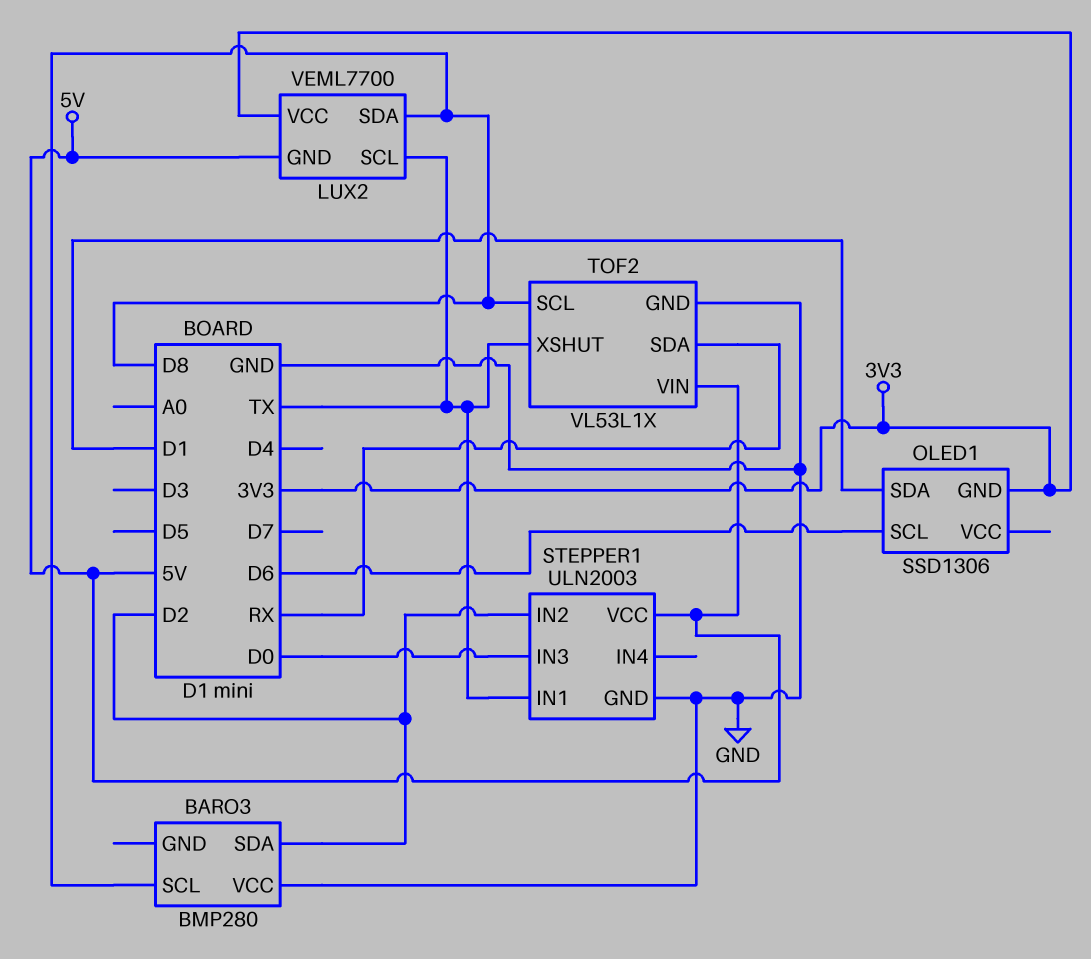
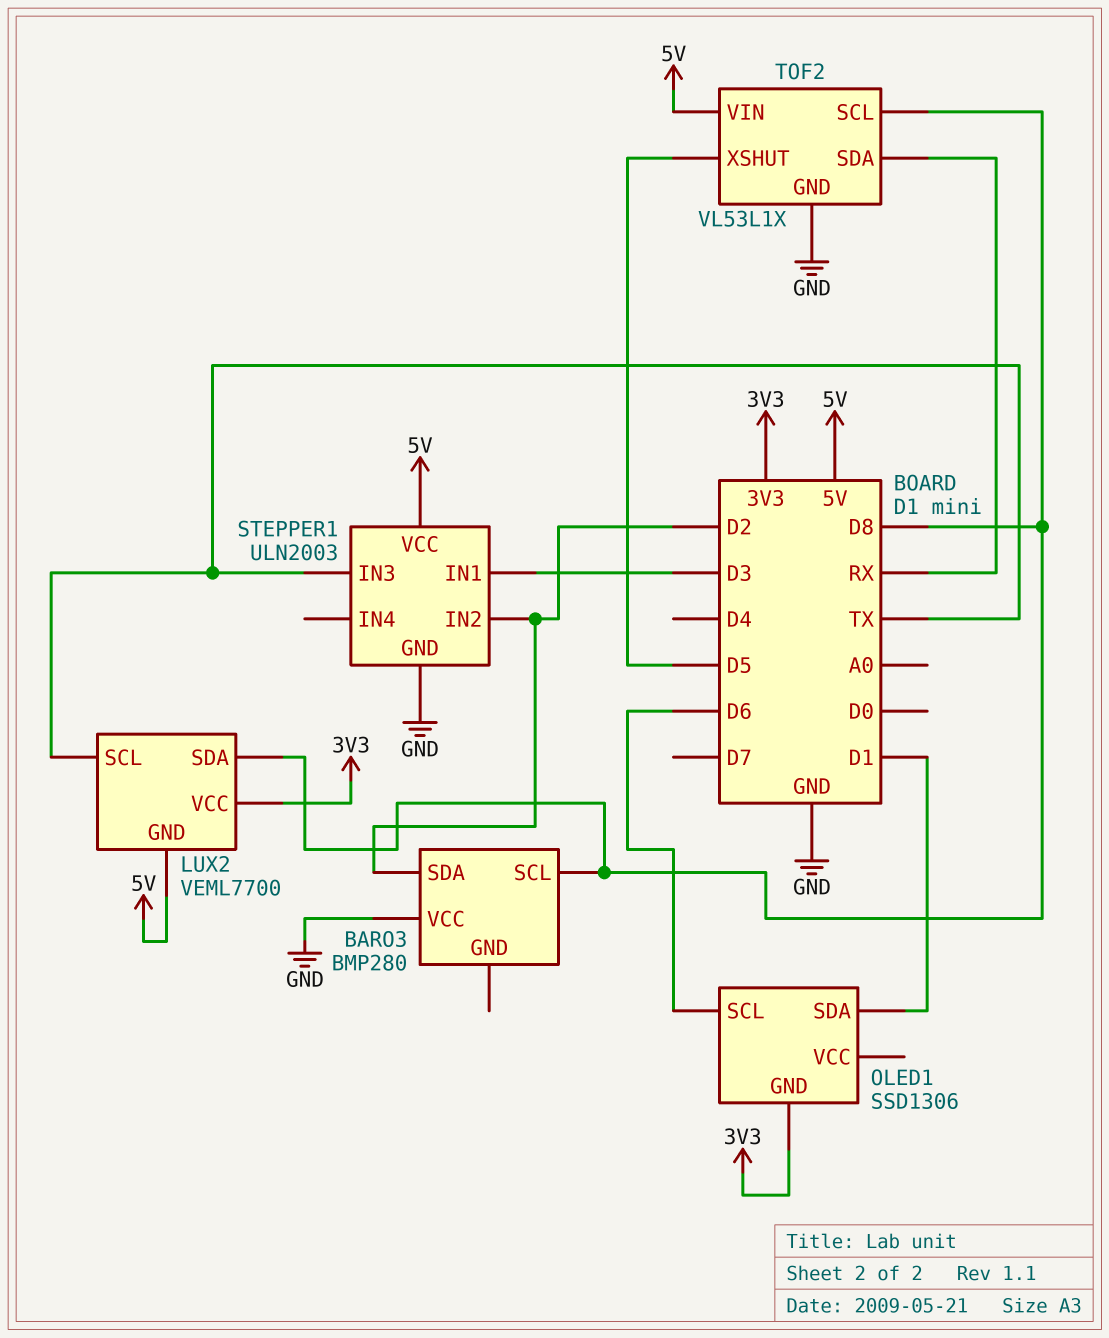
STEPPER1 pin IN1: TX -> D3
STEPPER1 pin IN3: D0 -> TX
TOF2 pin XSHUT: TX -> D5

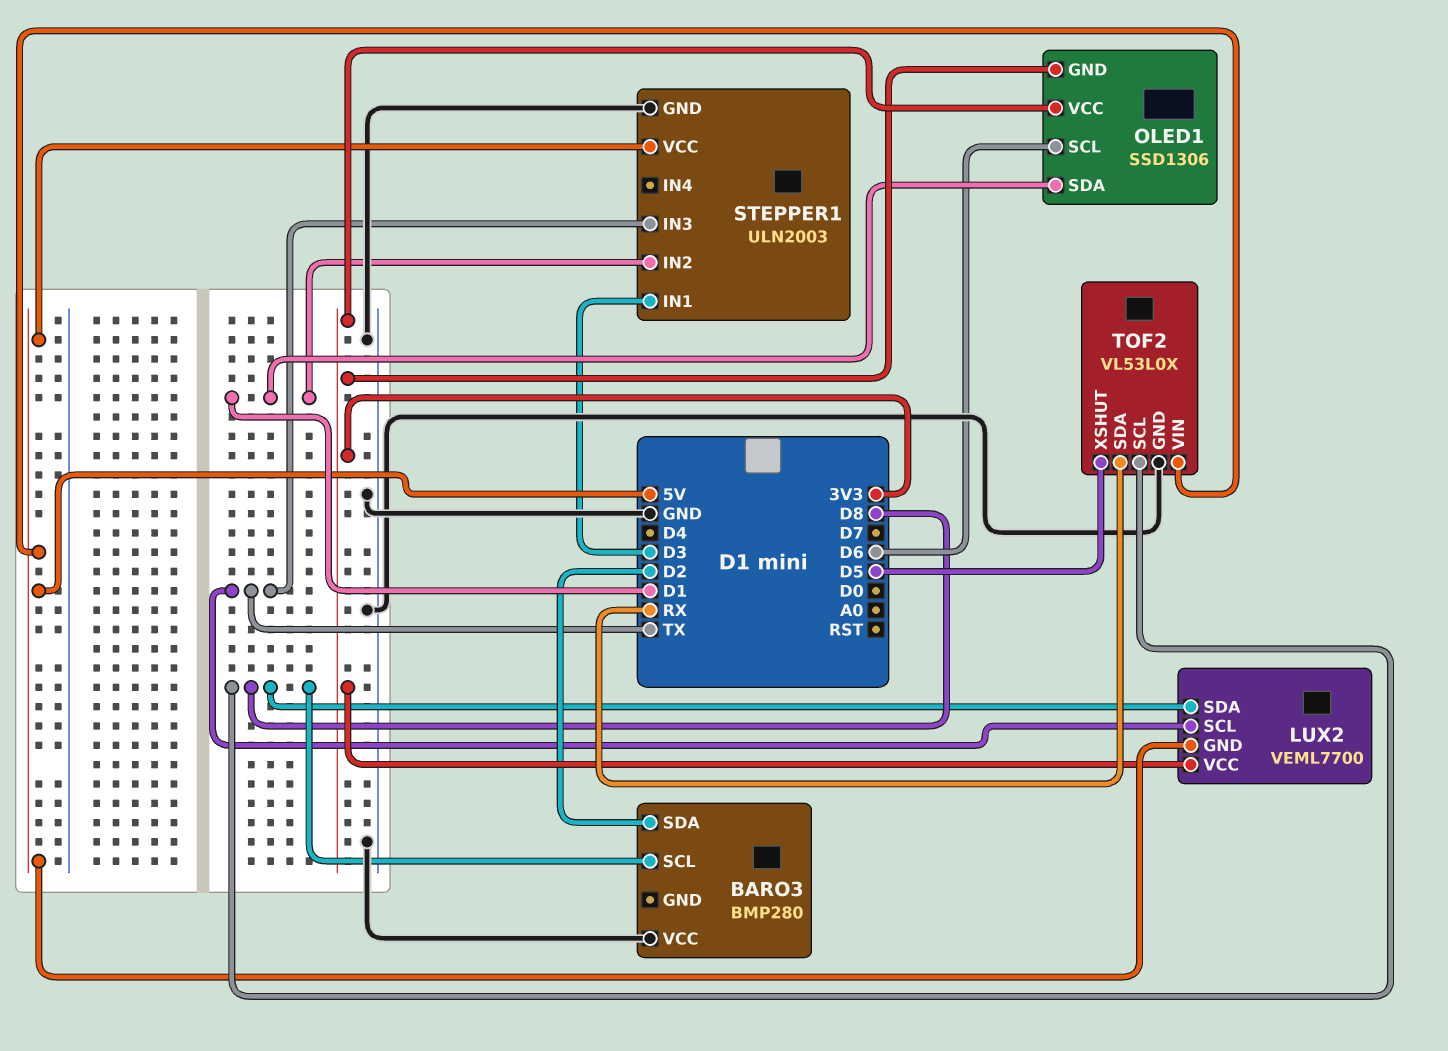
OLED1 pin VCC: none -> 3V3
STEPPER1 pin IN2: D2 -> D1
TOF2: VL53L1X -> VL53L0X

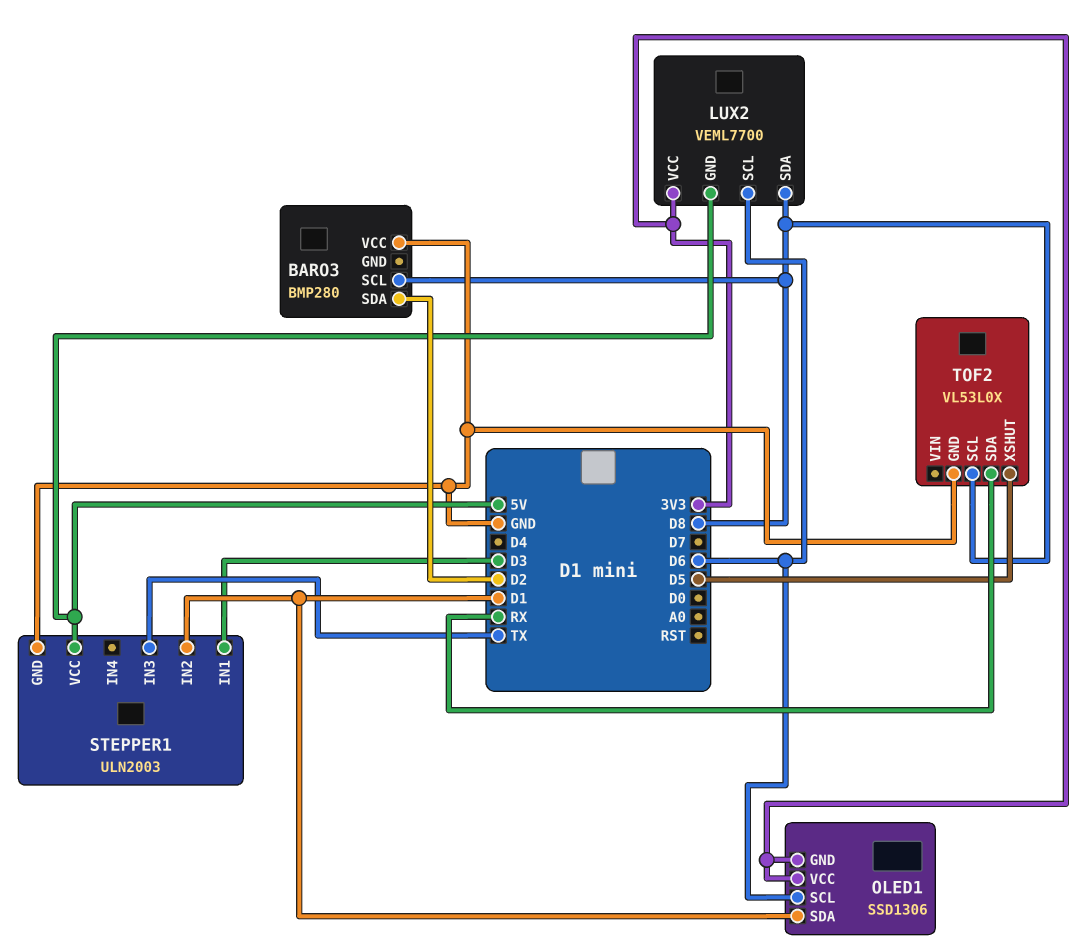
LUX2 pin SCL: TX -> D6
TOF2 pin VIN: 5V -> none

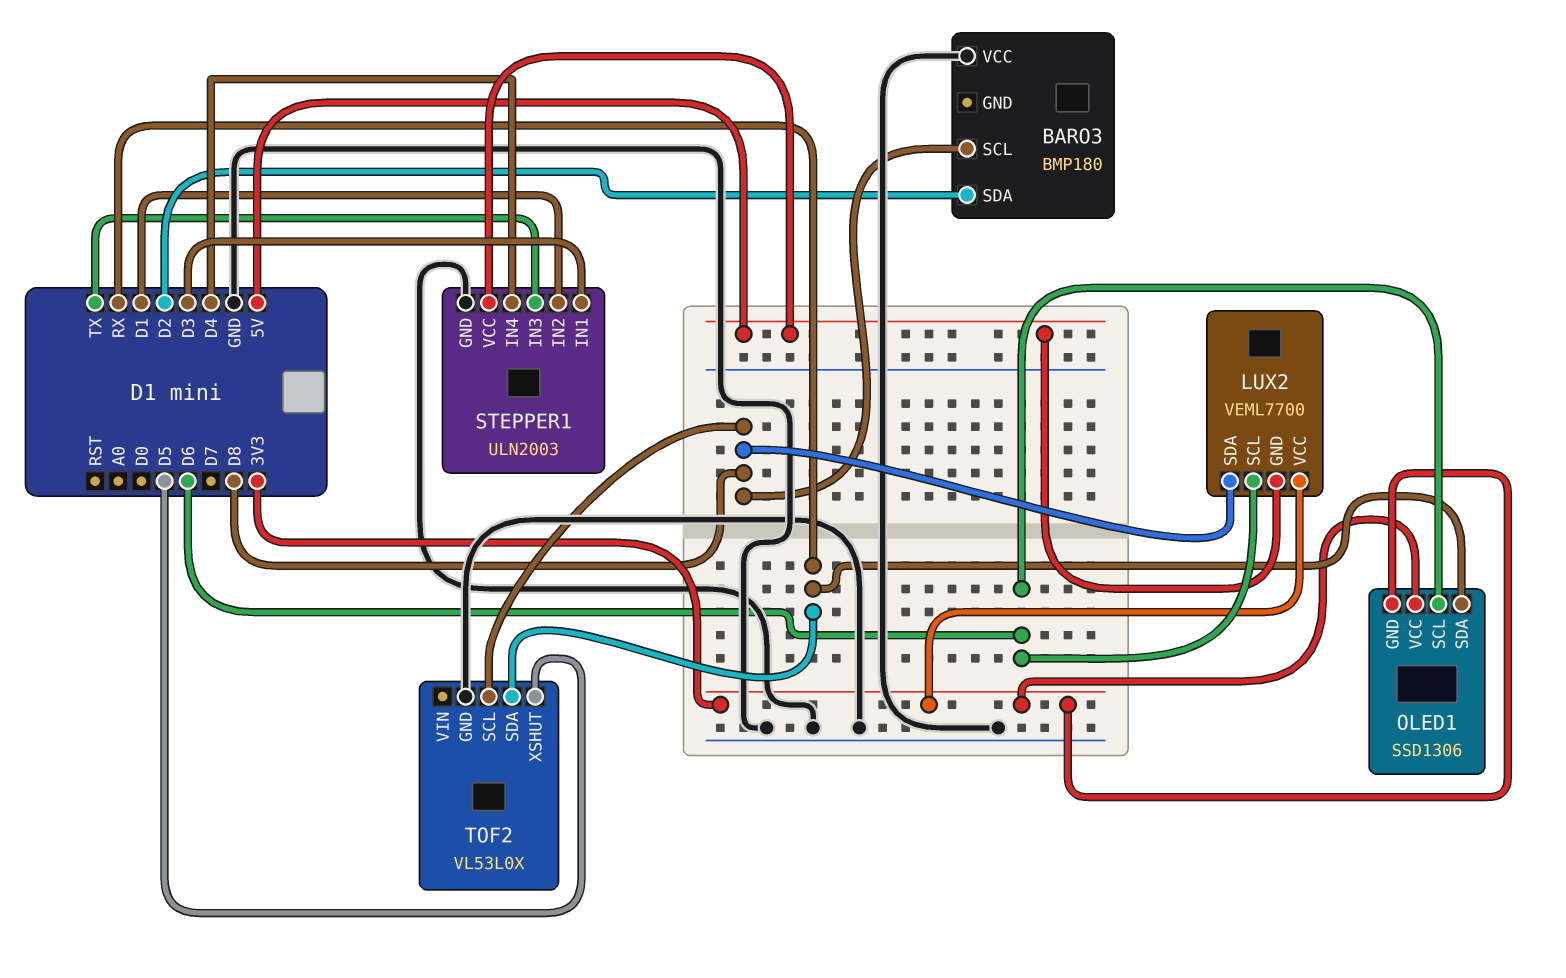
BARO3: BMP280 -> BMP180
OLED1 pin SDA: D1 -> RX
STEPPER1 pin IN4: none -> D4

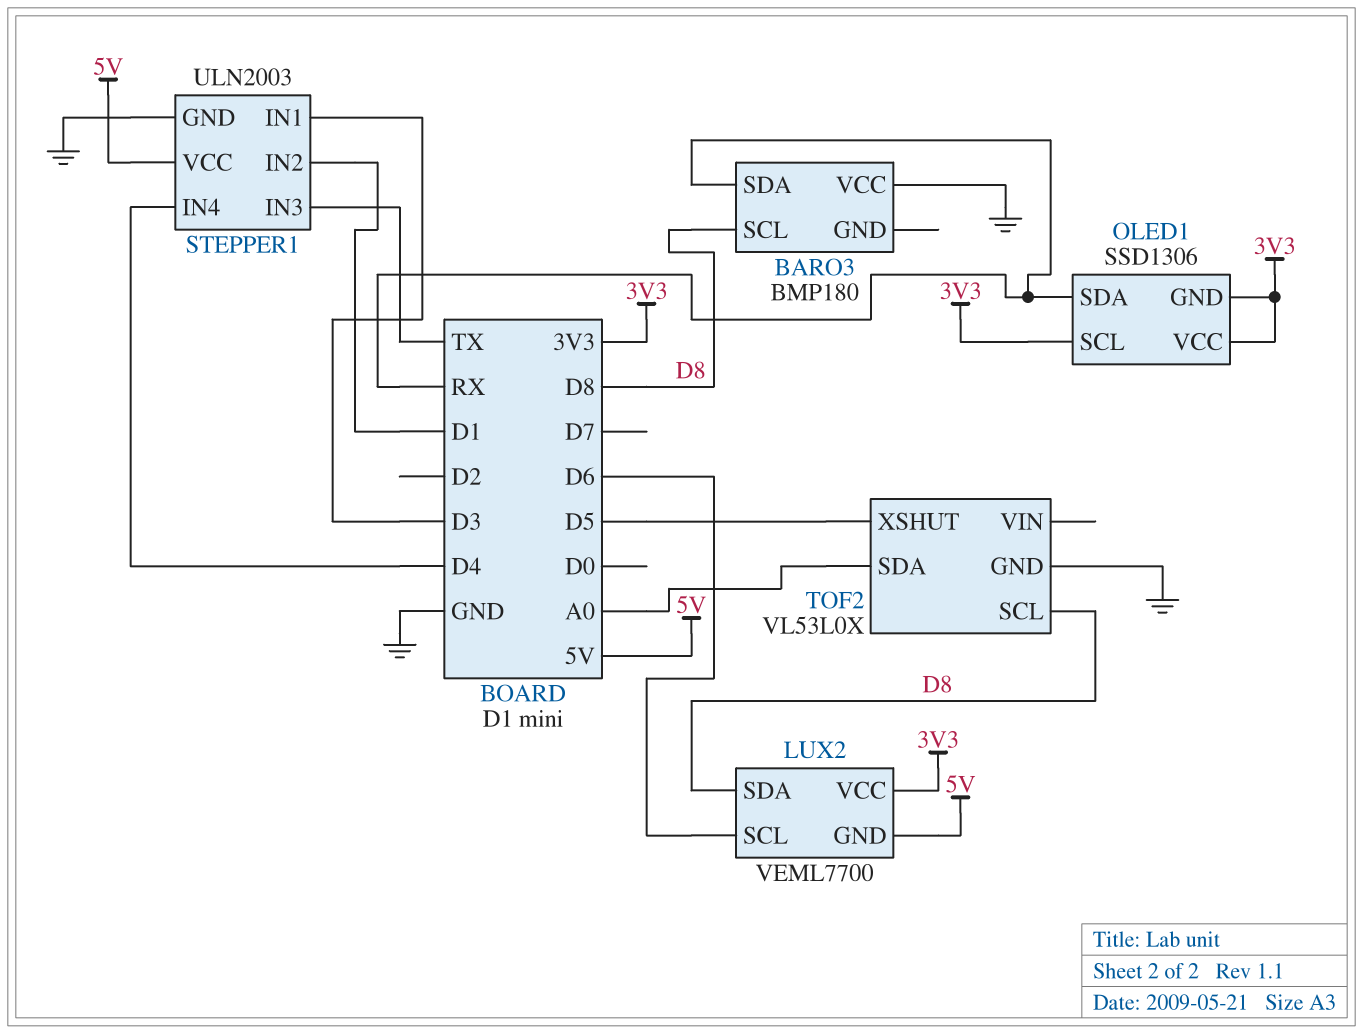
BARO3 pin SDA: D2 -> RX
OLED1 pin SCL: D6 -> 3V3
TOF2 pin SDA: RX -> A0

